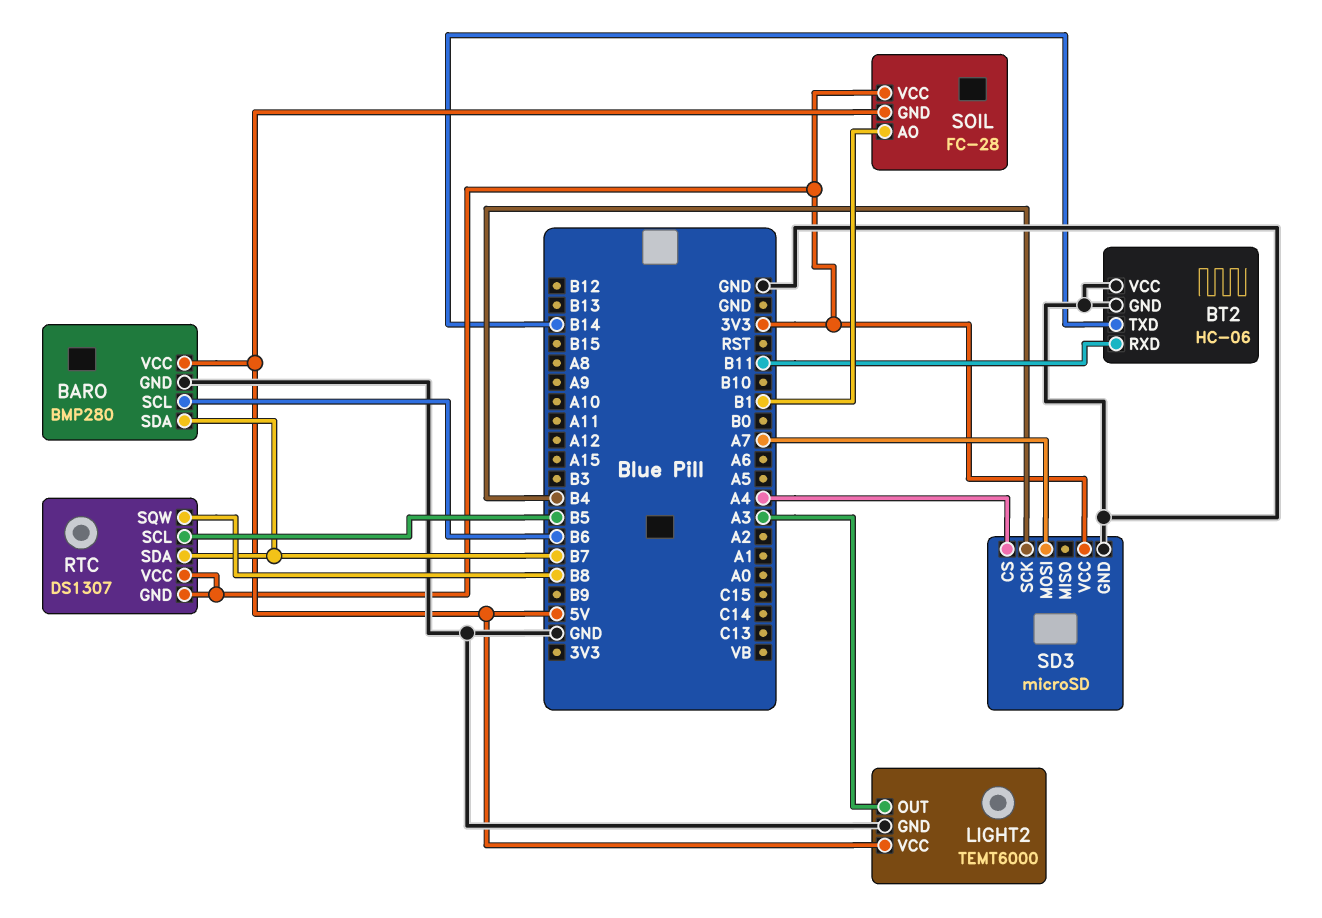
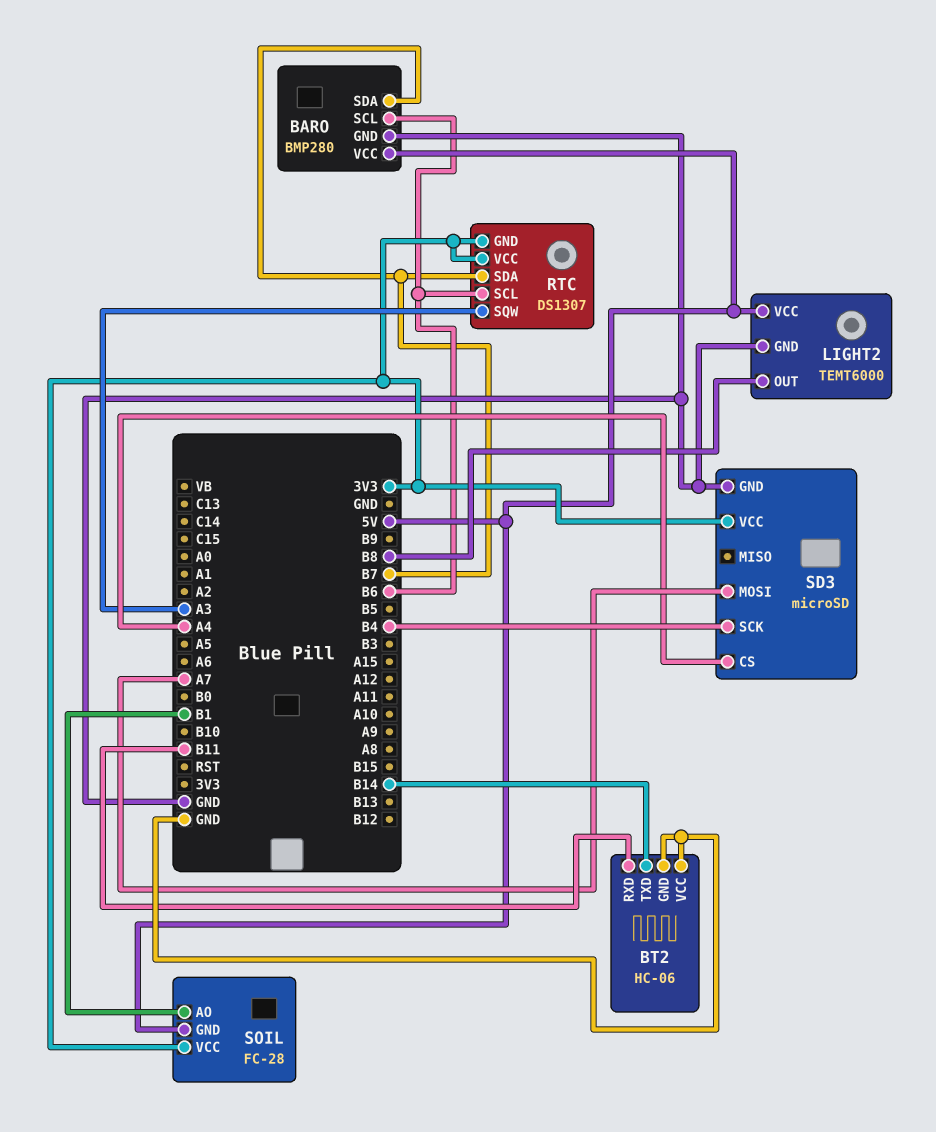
LIGHT2 pin OUT: A3 -> B8
RTC pin SCL: B5 -> B6
RTC pin SQW: B8 -> A3

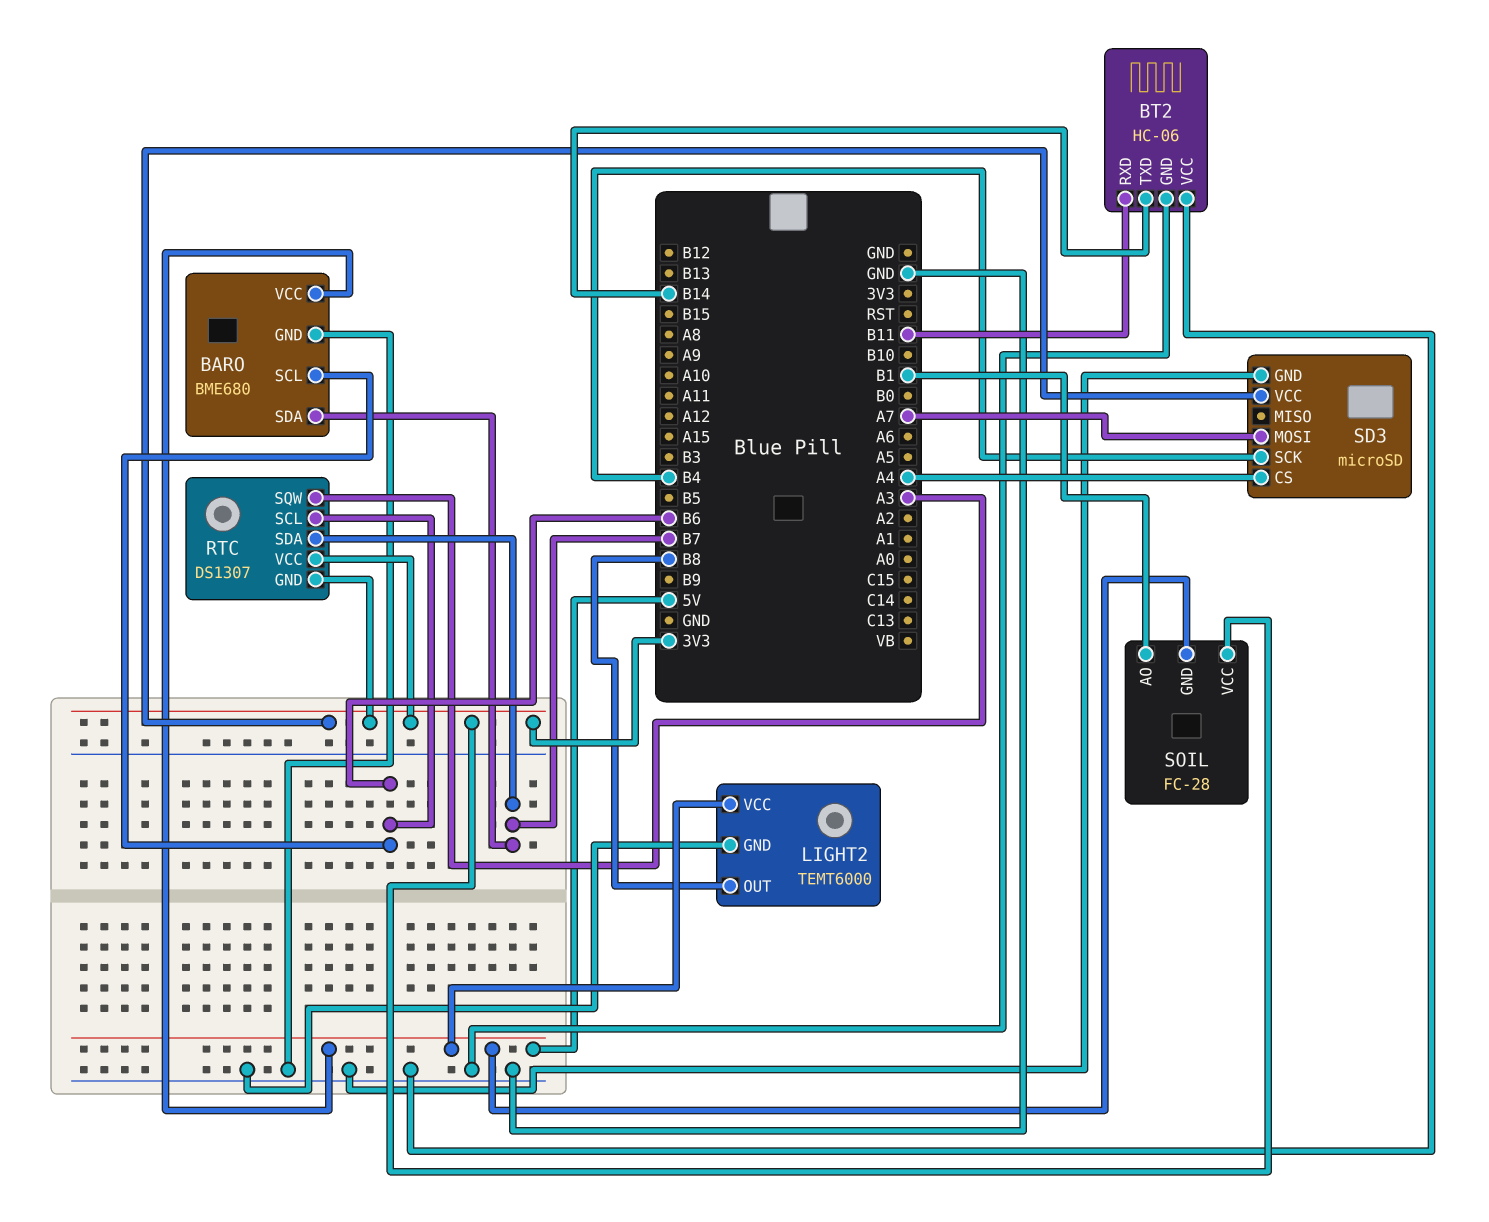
BARO: BMP280 -> BME680

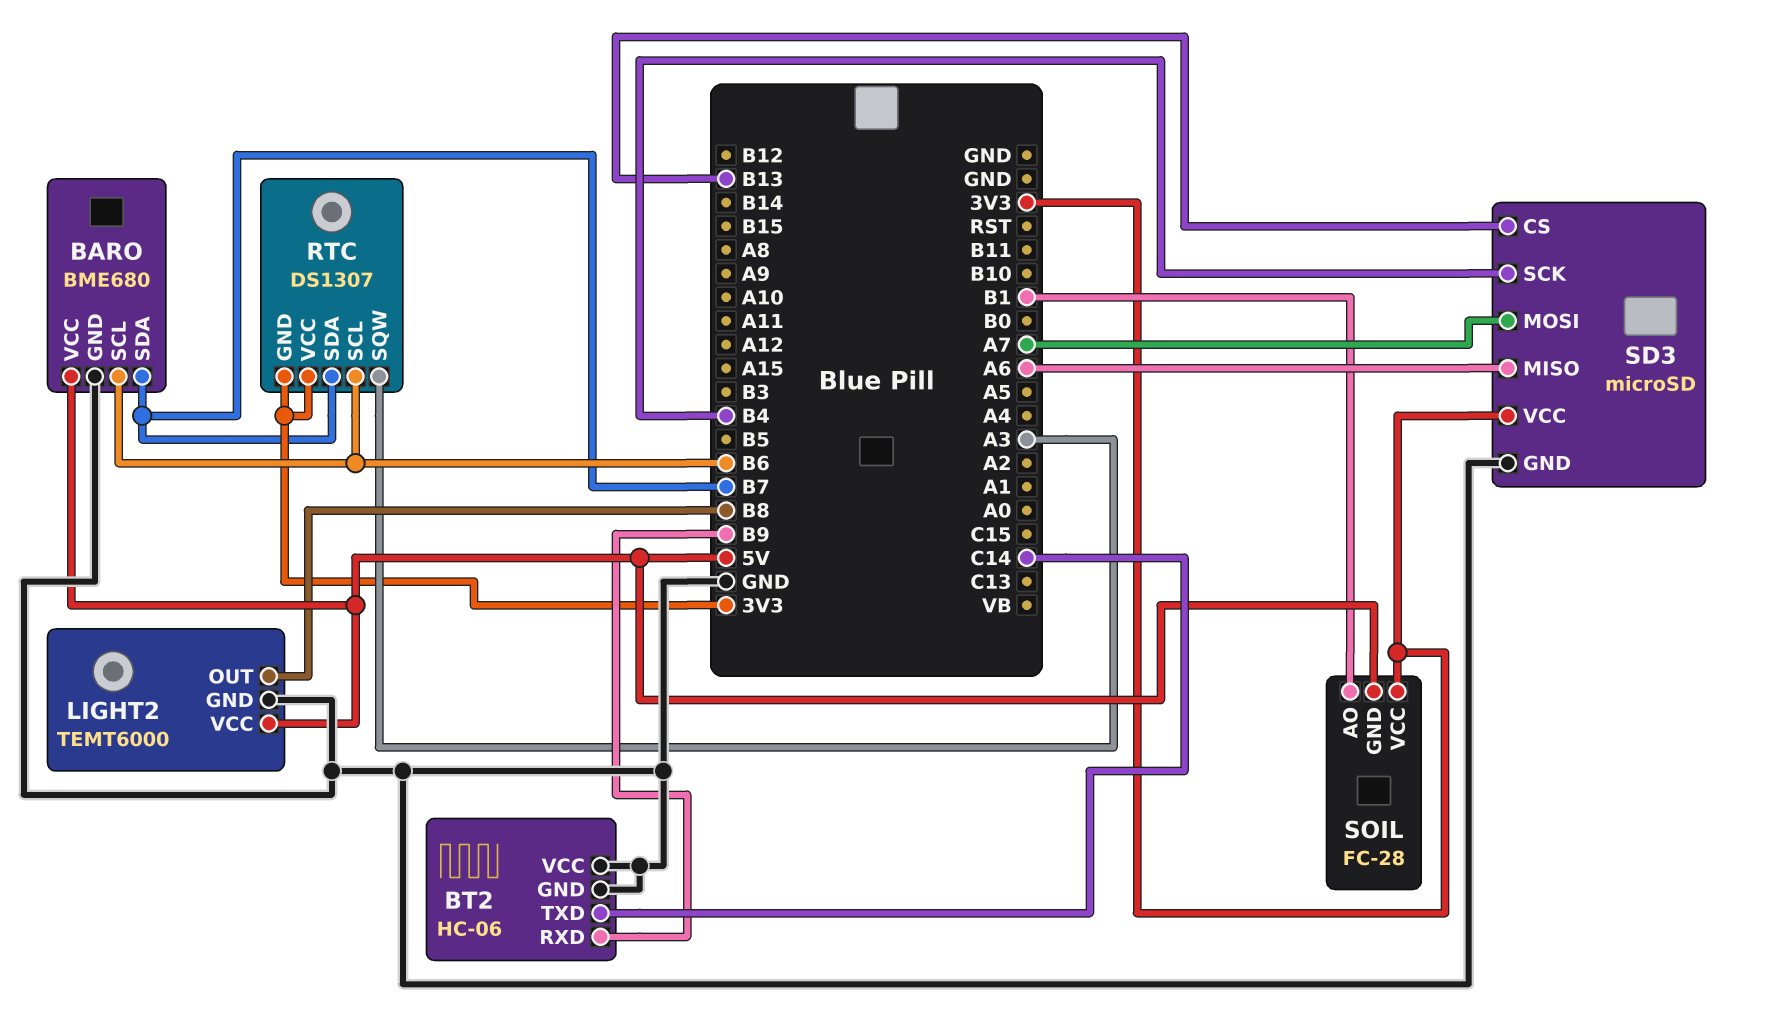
BT2 pin RXD: B11 -> B9
BT2 pin TXD: B14 -> C14
SD3 pin CS: A4 -> B13
SD3 pin MISO: none -> A6

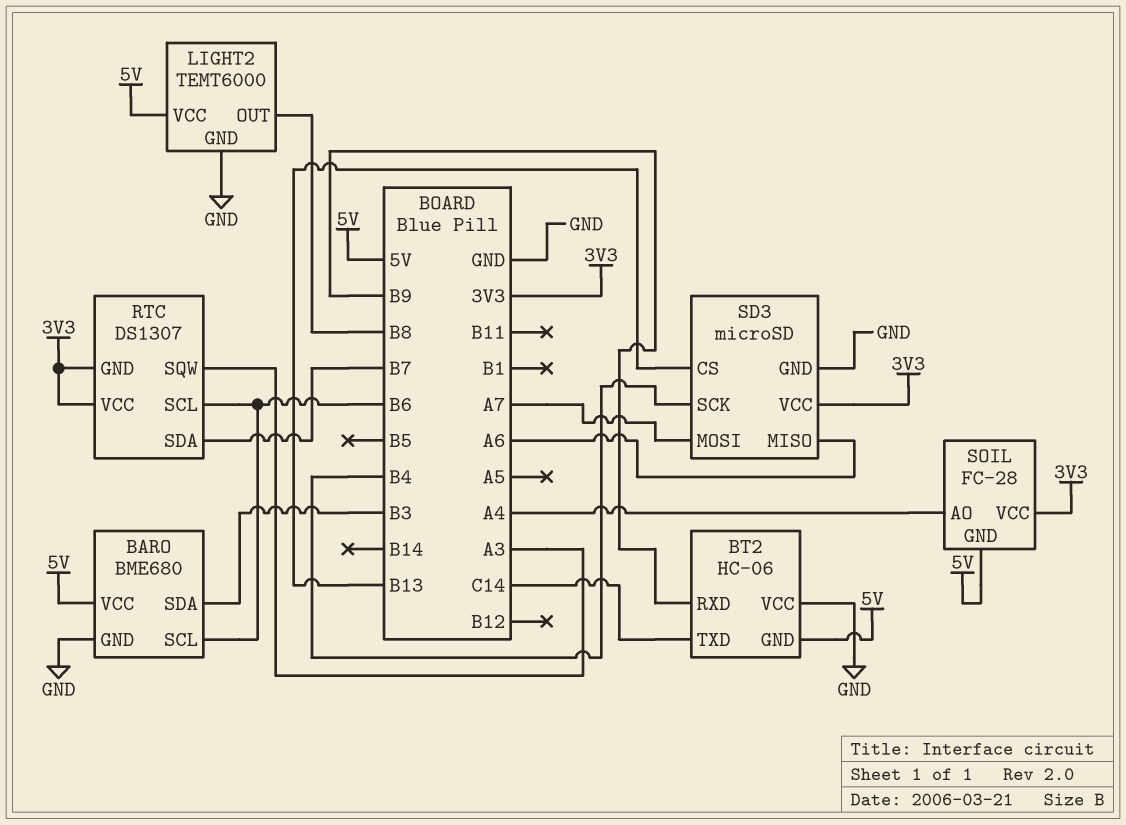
BARO pin SDA: B7 -> B3
BT2 pin GND: GND -> 5V
SOIL pin AO: B1 -> A4

